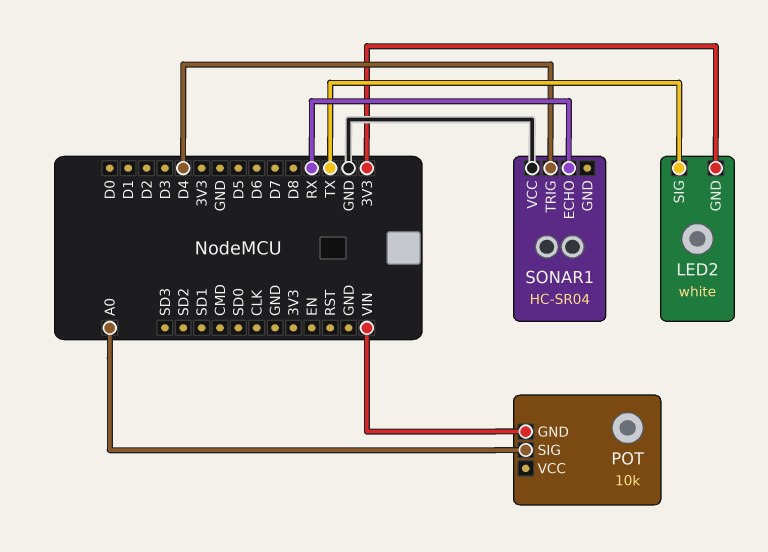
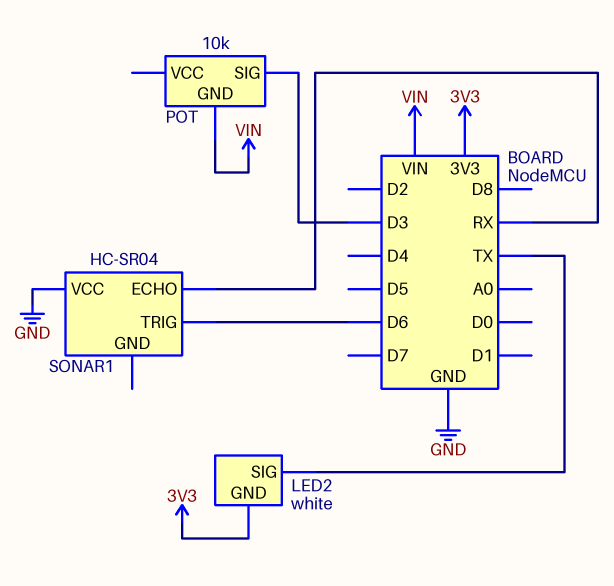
POT pin SIG: A0 -> D3
SONAR1 pin TRIG: D4 -> D6

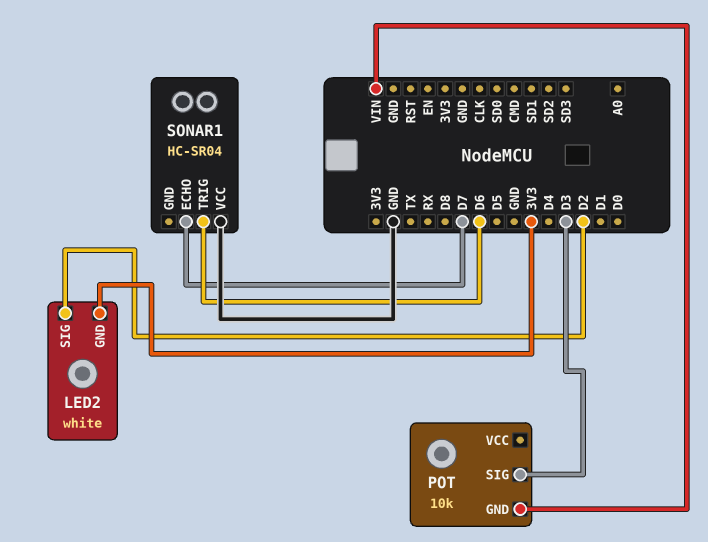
LED2 pin SIG: TX -> D2
SONAR1 pin ECHO: RX -> D7

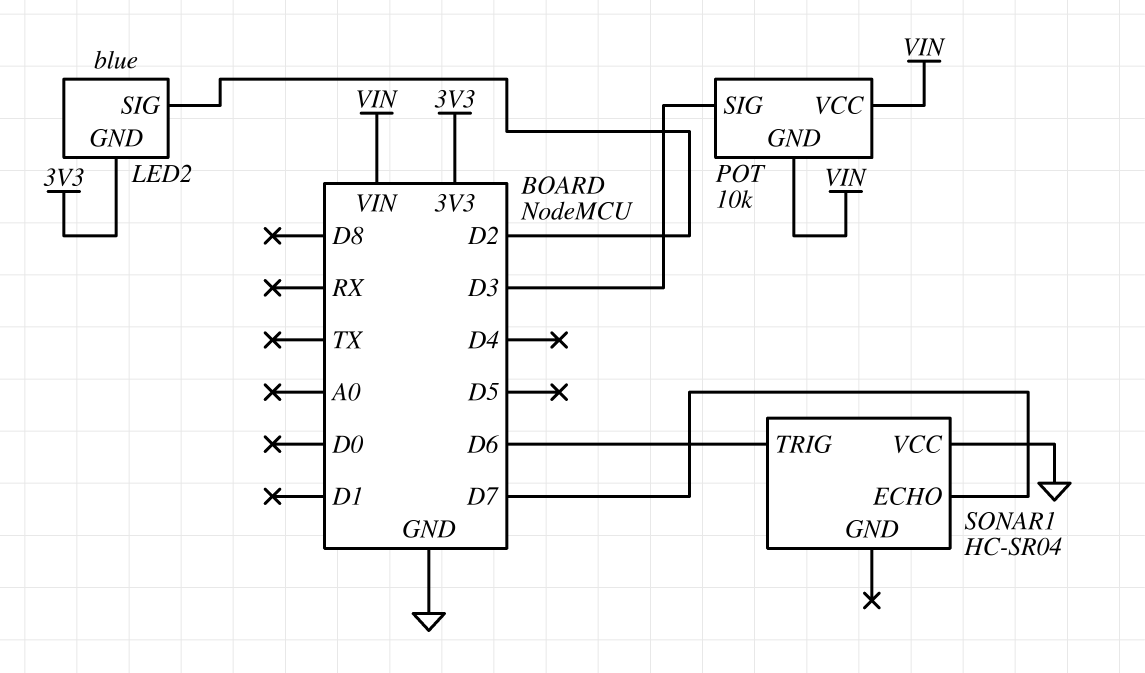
LED2: white -> blue
POT pin VCC: none -> VIN

